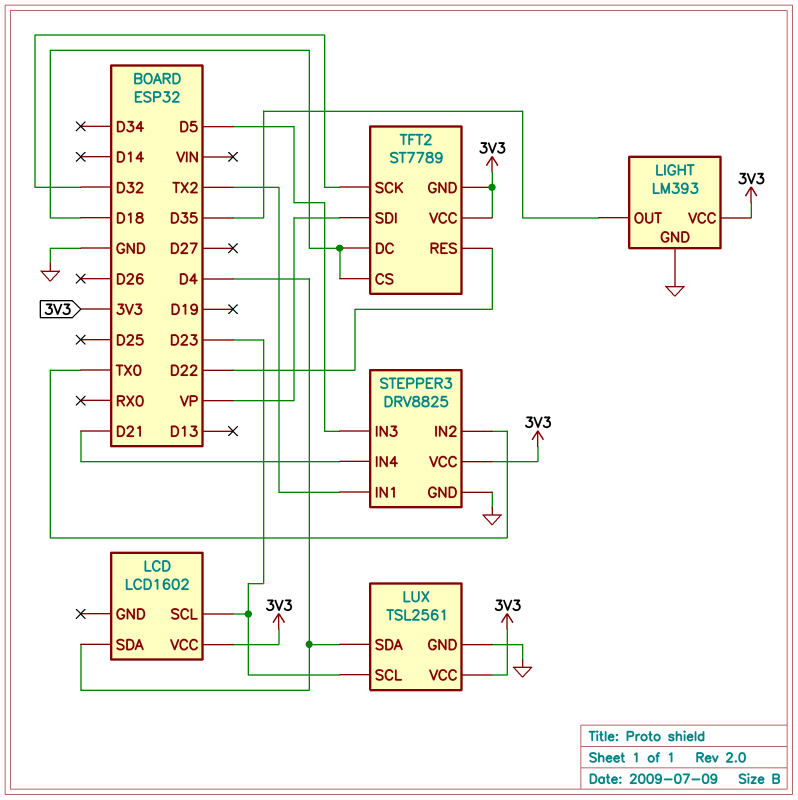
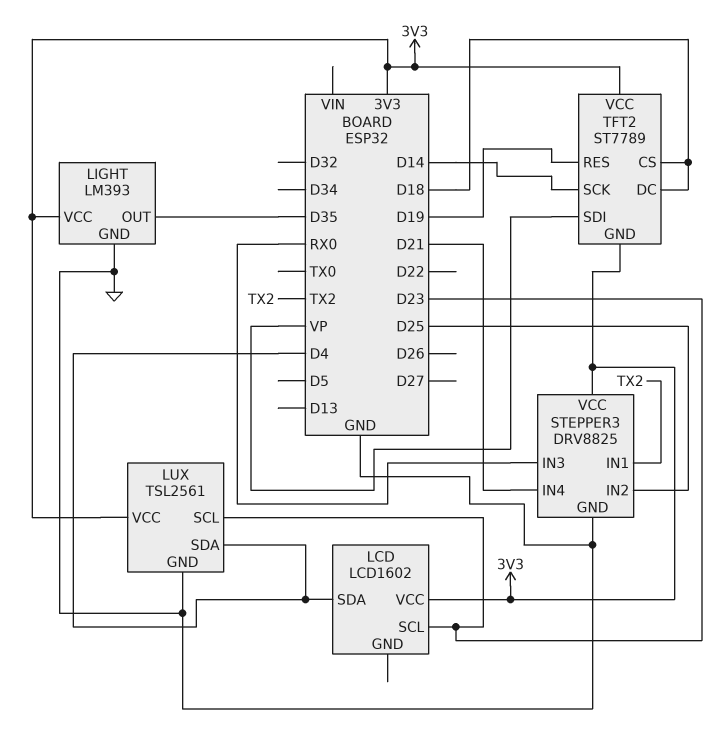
STEPPER3 pin IN2: TX0 -> D25
STEPPER3 pin IN3: D5 -> RX0
TFT2 pin RES: D22 -> D19
TFT2 pin SCK: D32 -> D14

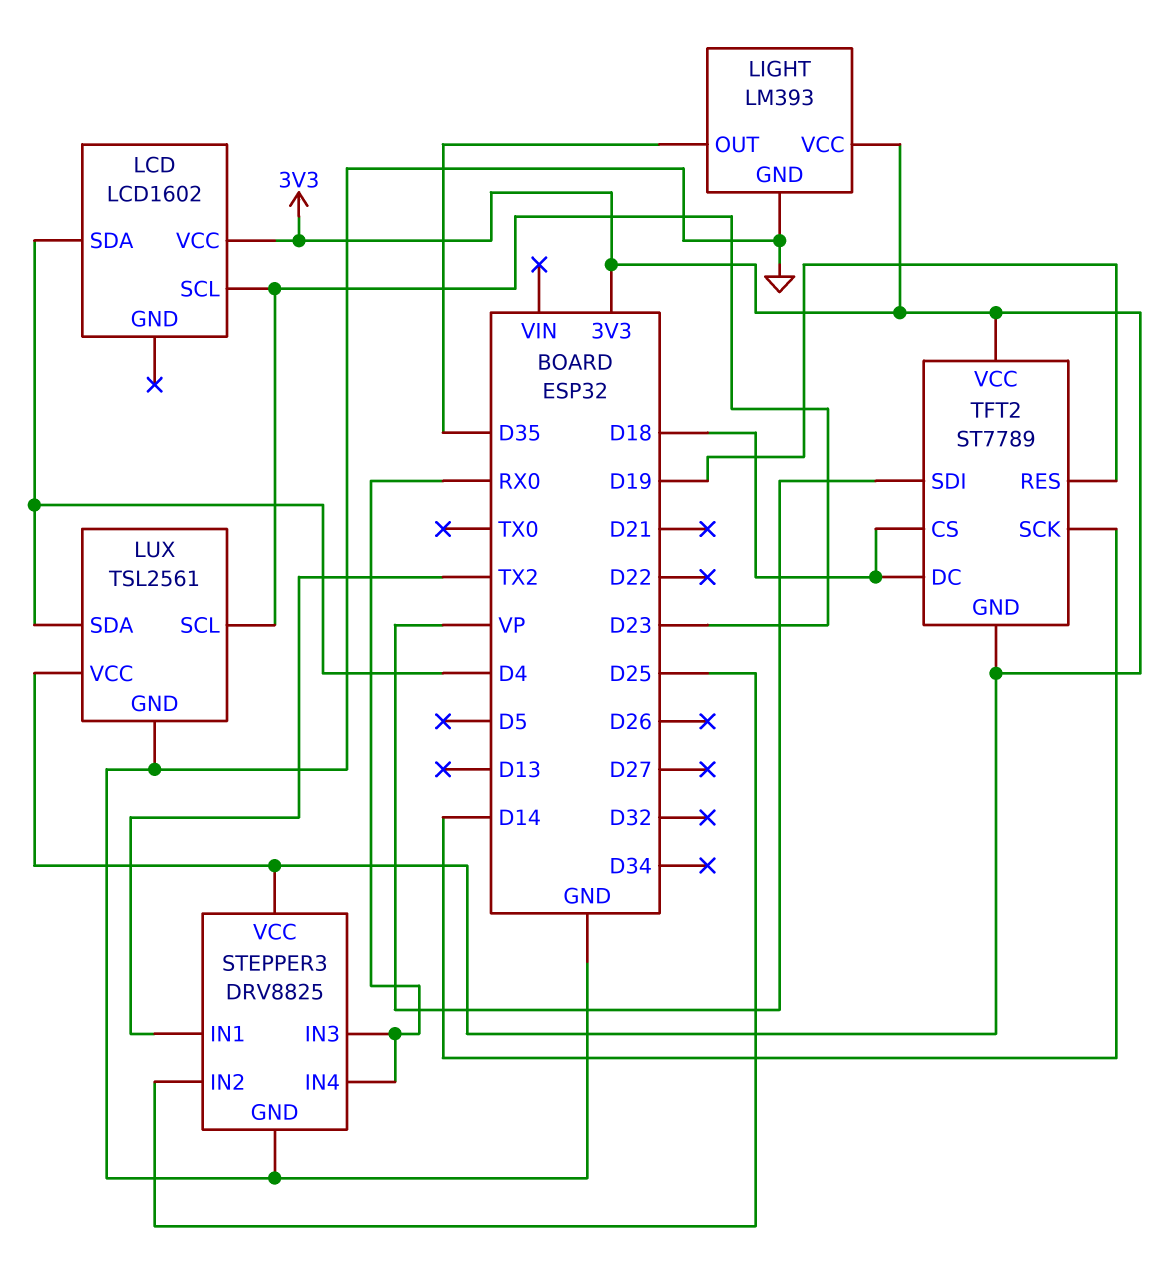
STEPPER3 pin IN4: D21 -> RX0

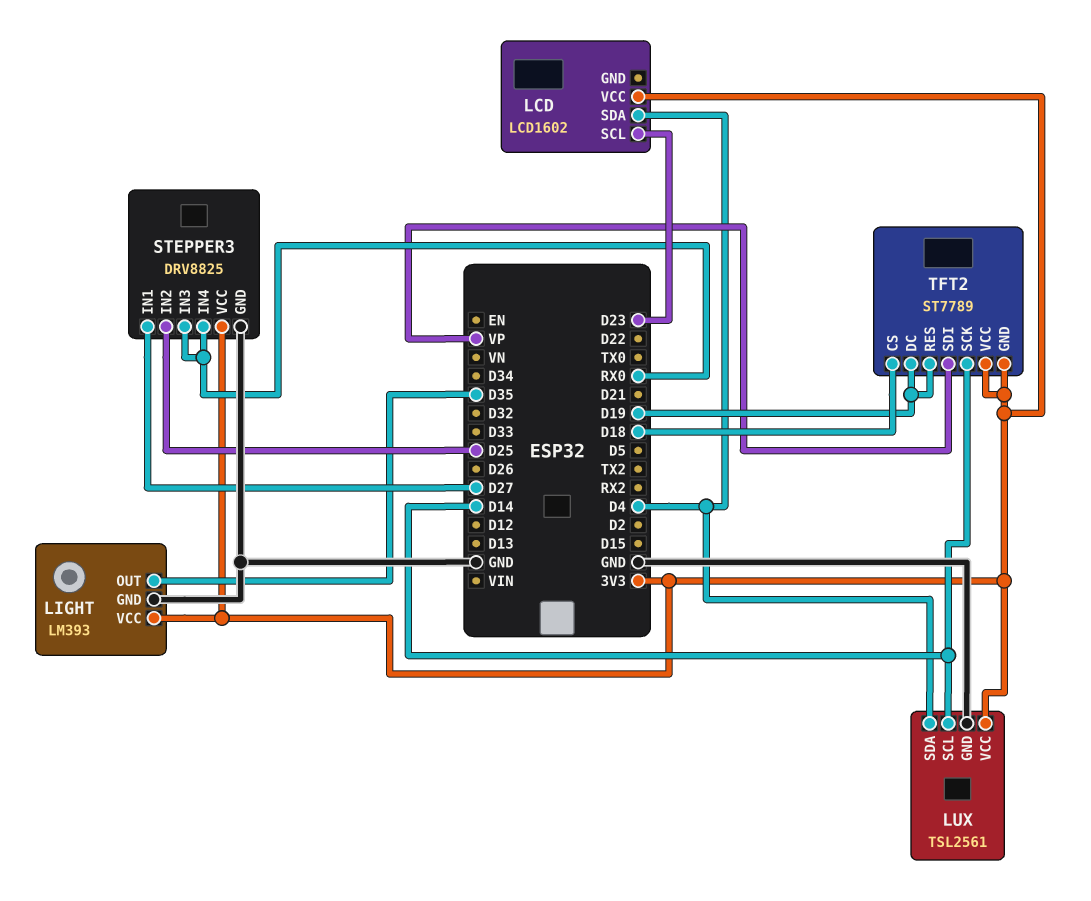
LUX pin SCL: D23 -> D14
STEPPER3 pin IN1: TX2 -> D27
TFT2 pin DC: D18 -> D19

